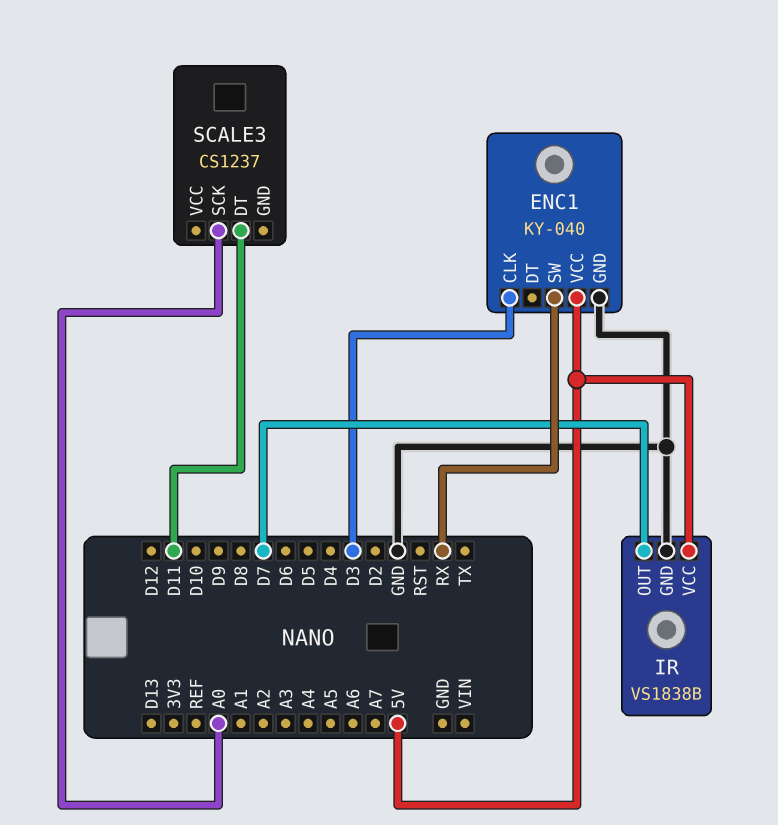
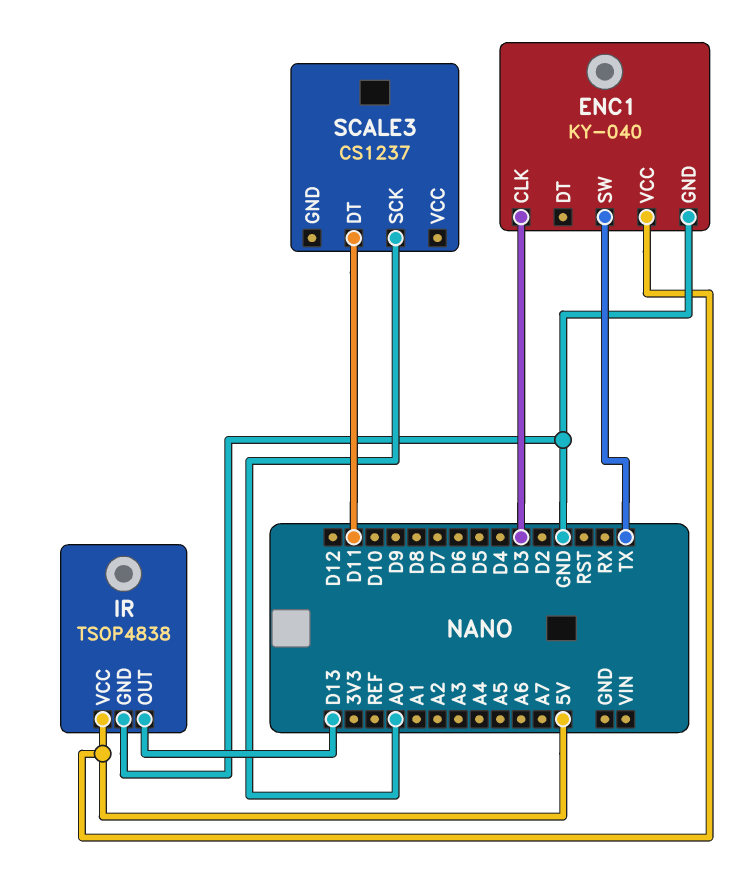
ENC1 pin SW: RX -> TX
IR: VS1838B -> TSOP4838
IR pin OUT: D7 -> D13

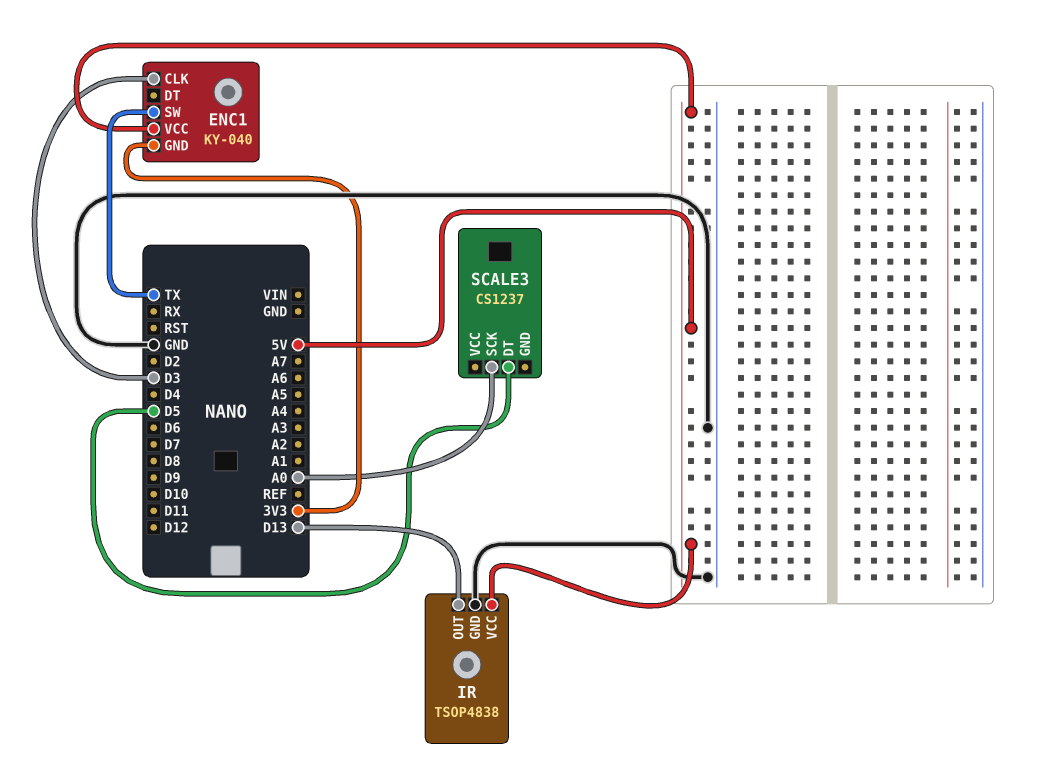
ENC1 pin GND: GND -> 3V3
SCALE3 pin DT: D11 -> D5

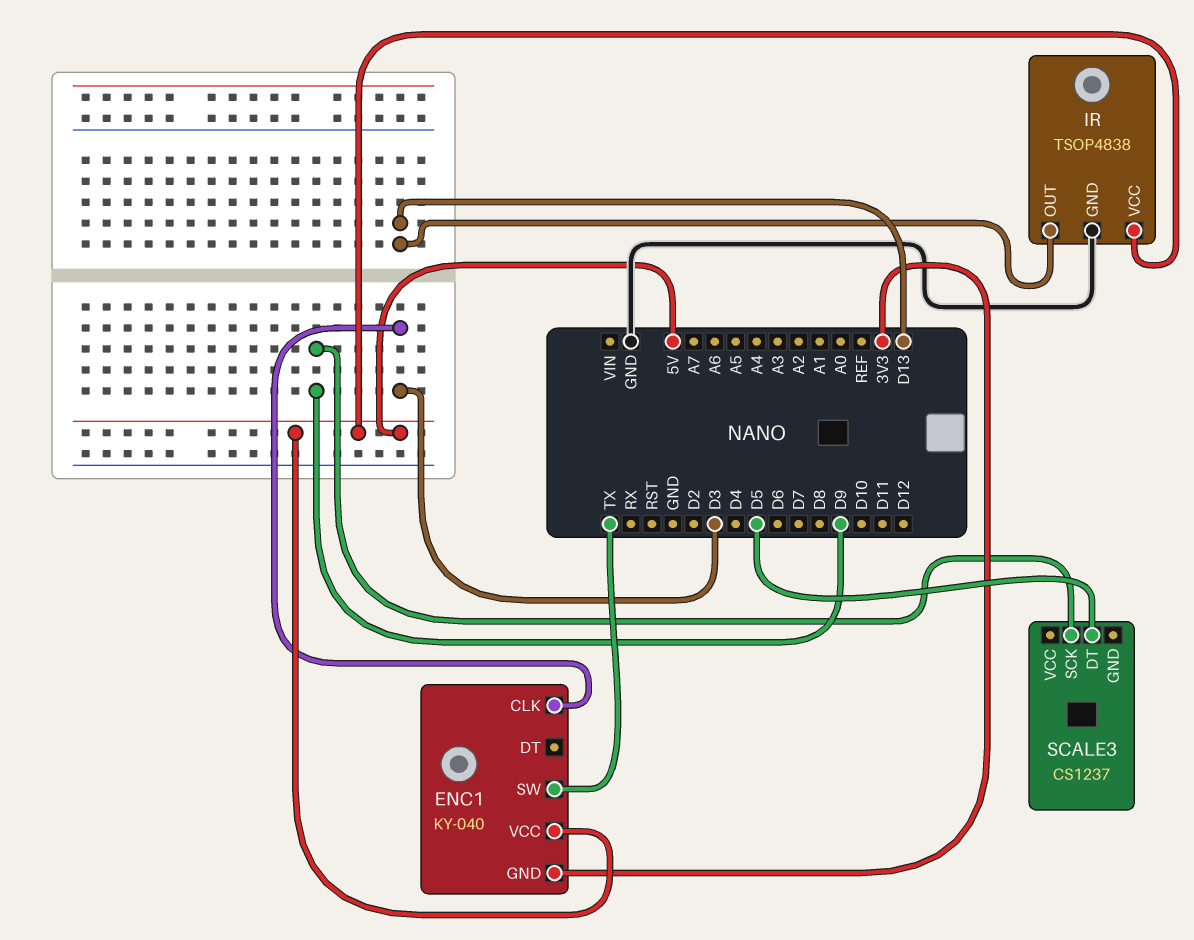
SCALE3 pin SCK: A0 -> D9

